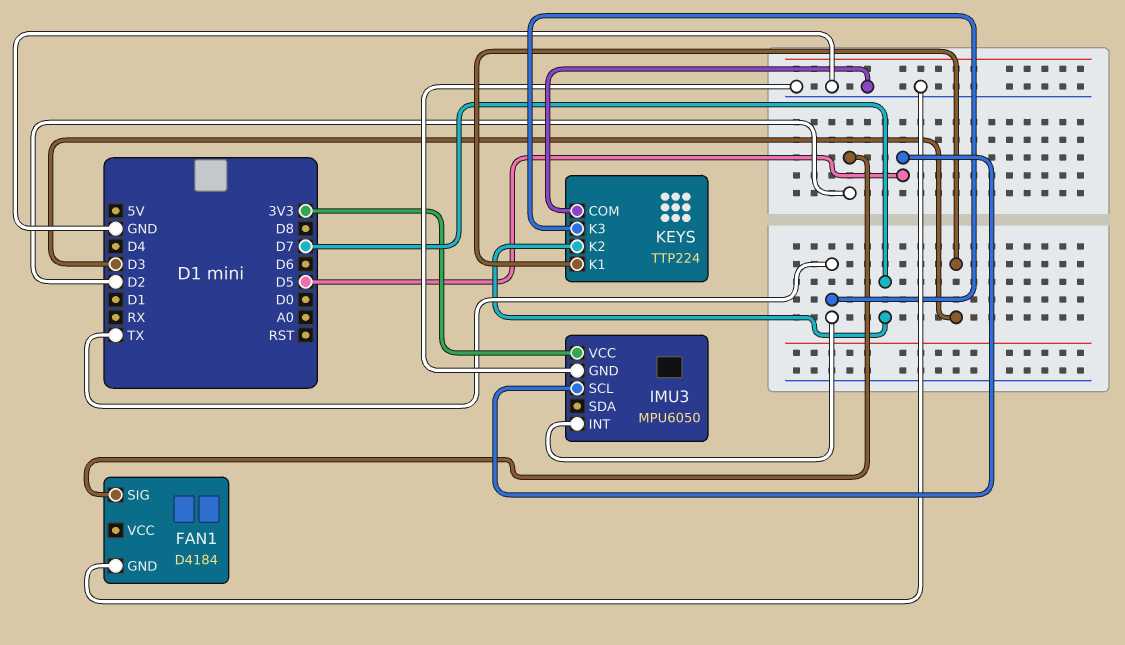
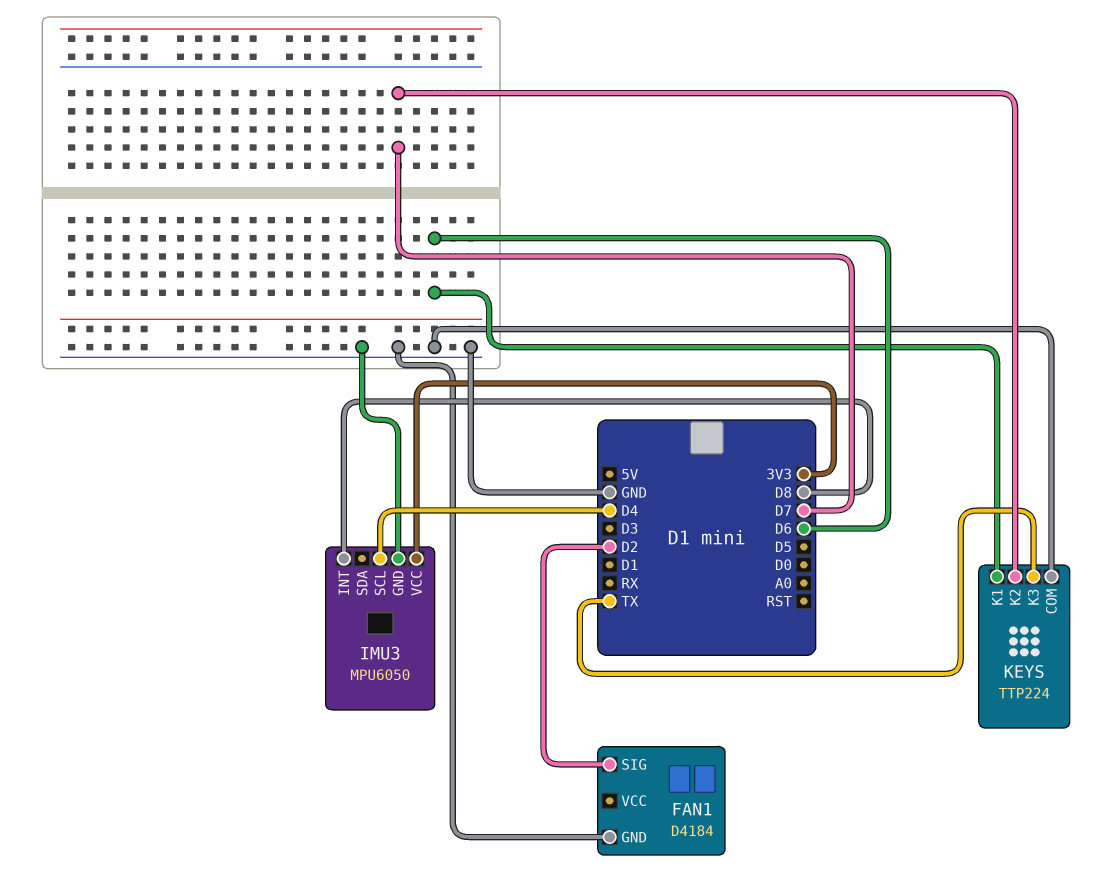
IMU3 pin INT: TX -> D8
IMU3 pin SCL: D5 -> D4
KEYS pin K1: D3 -> D6

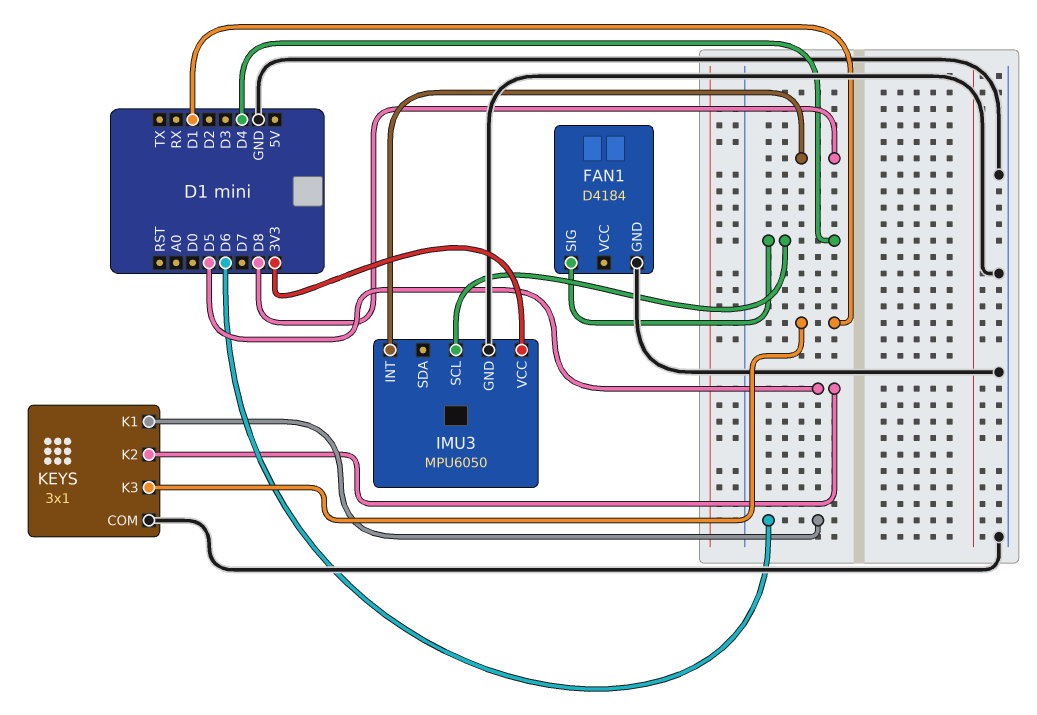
FAN1 pin SIG: D2 -> D4
KEYS: TTP224 -> 3x1
KEYS pin K2: D7 -> D5
KEYS pin K3: TX -> D1

